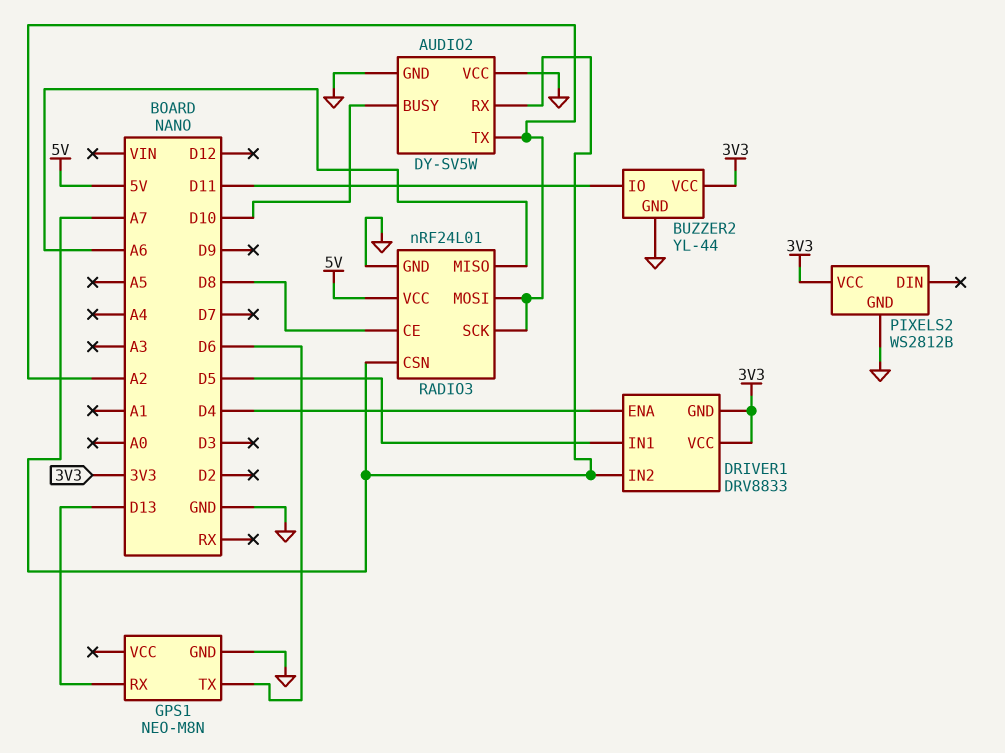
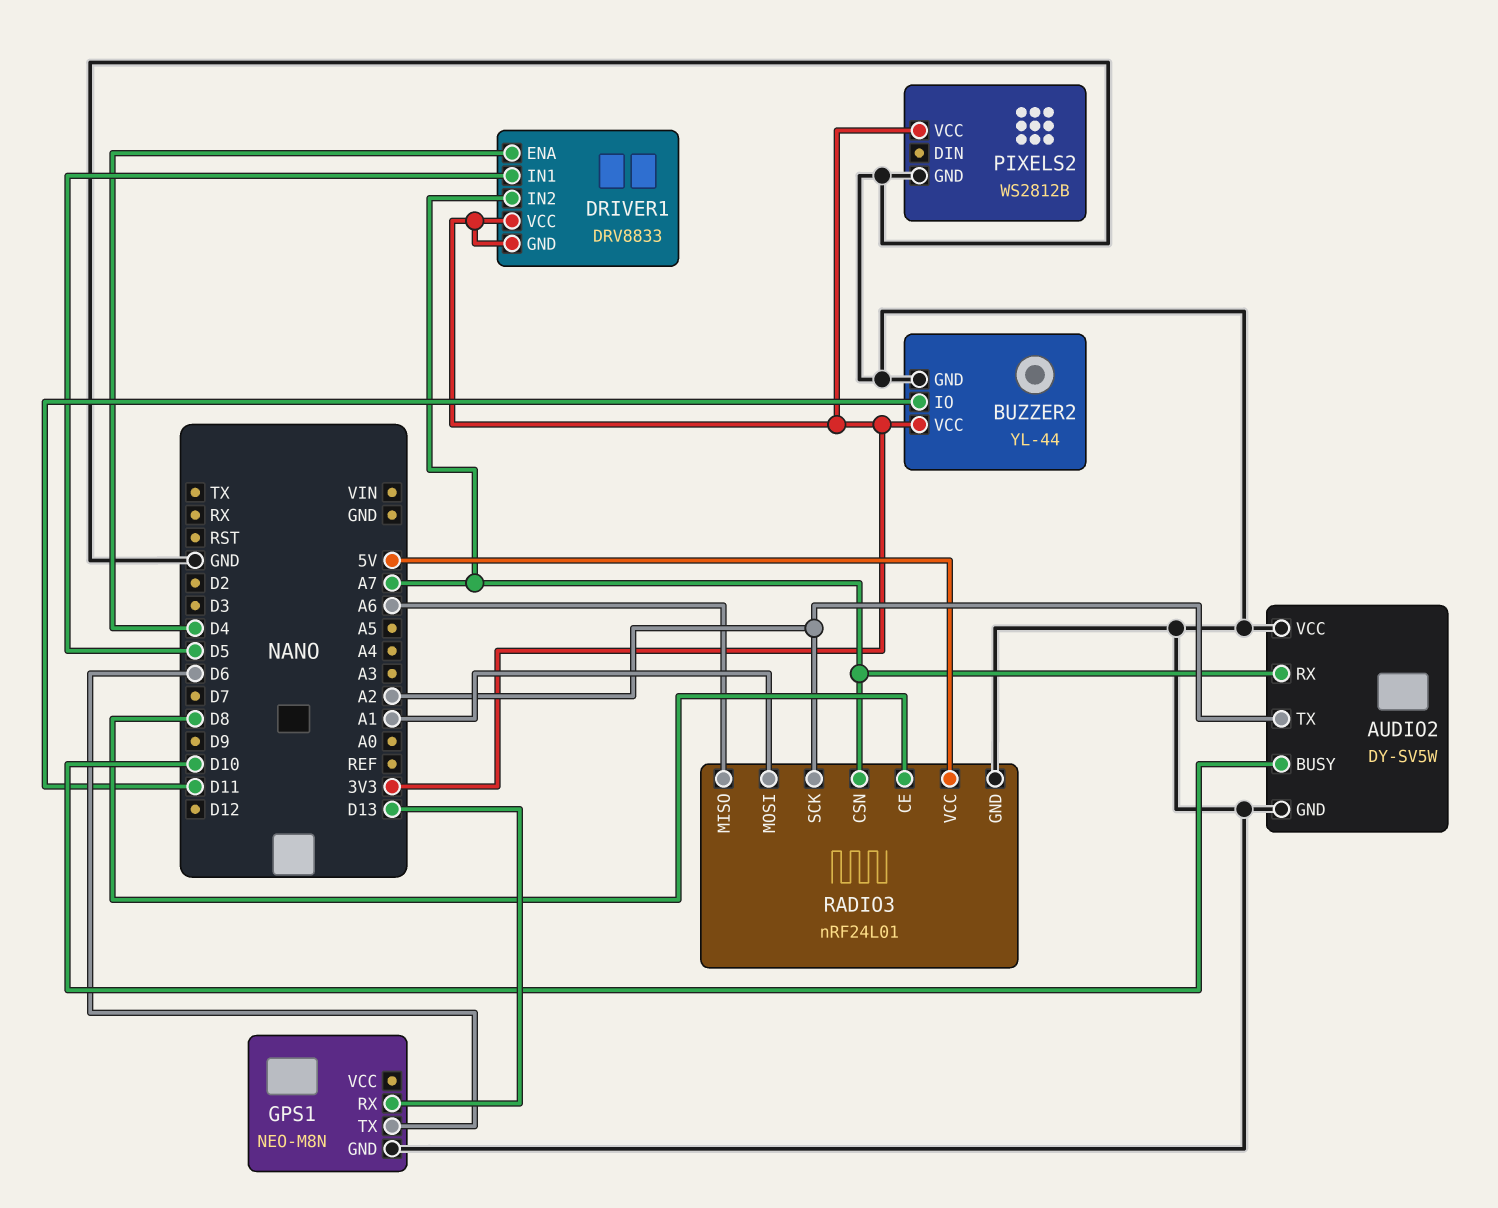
RADIO3 pin MOSI: A2 -> A1

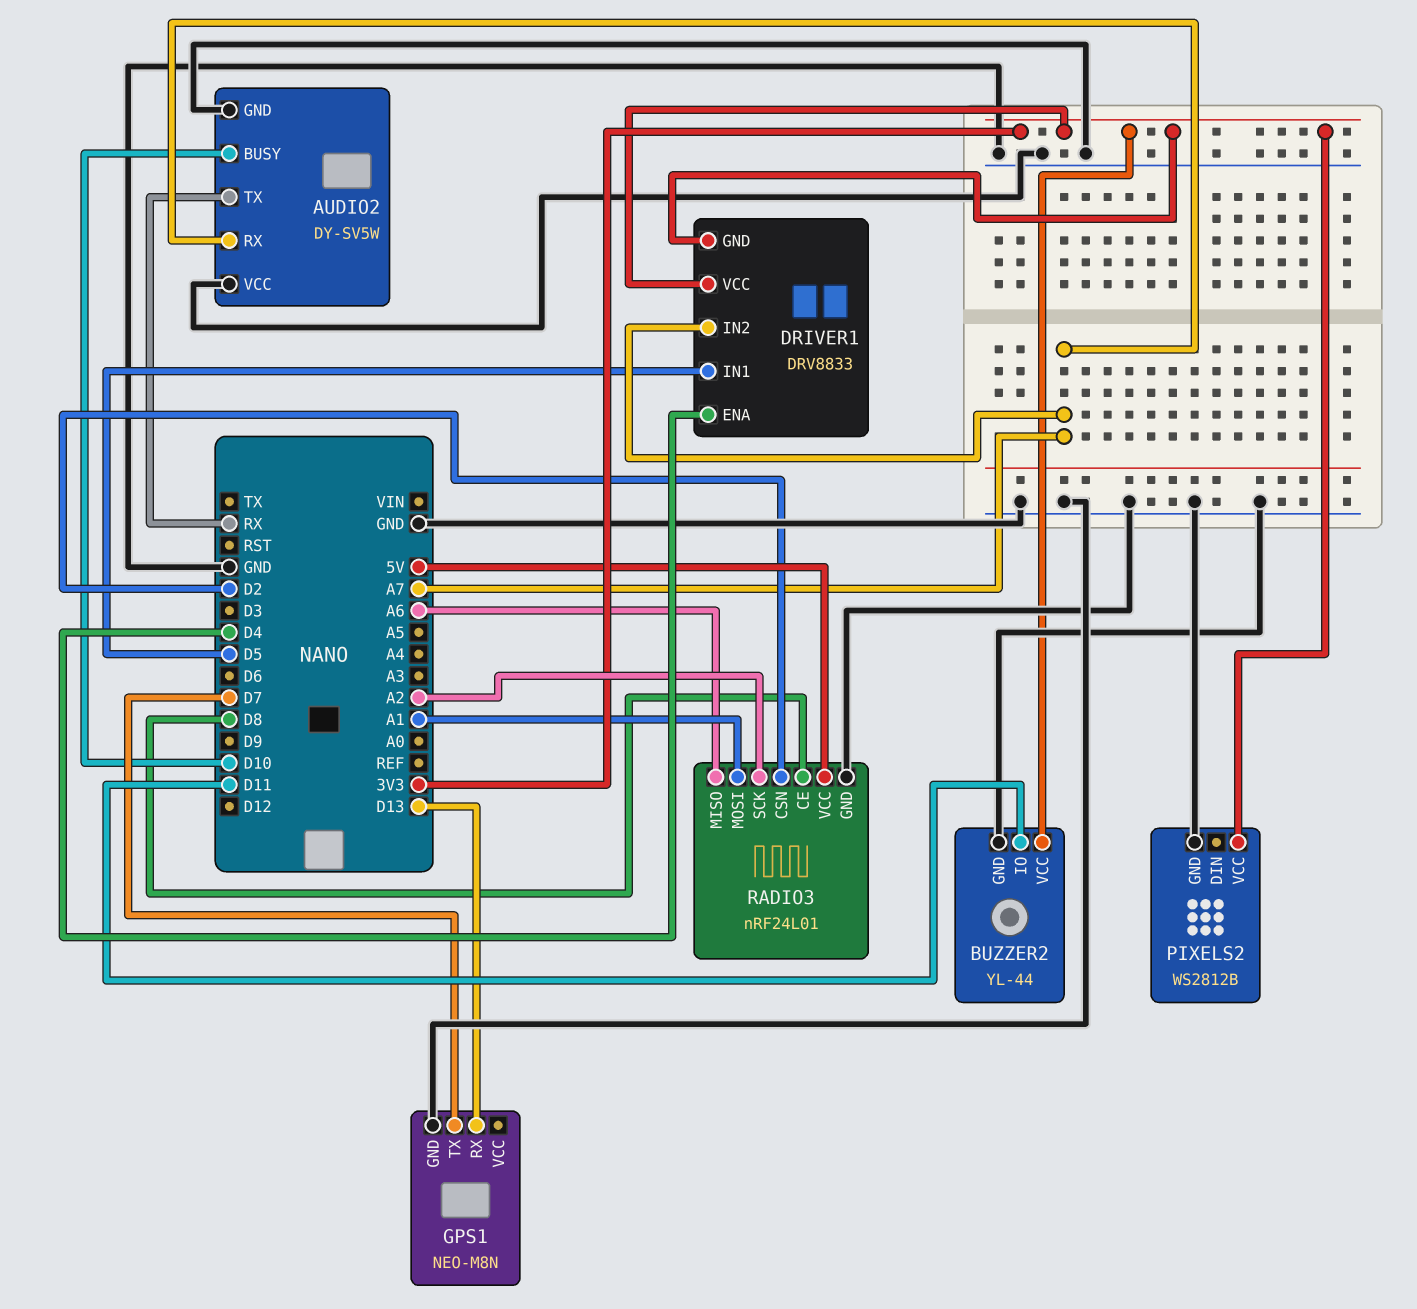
AUDIO2 pin TX: A2 -> RX
GPS1 pin TX: D6 -> D7
RADIO3 pin CSN: A7 -> D2

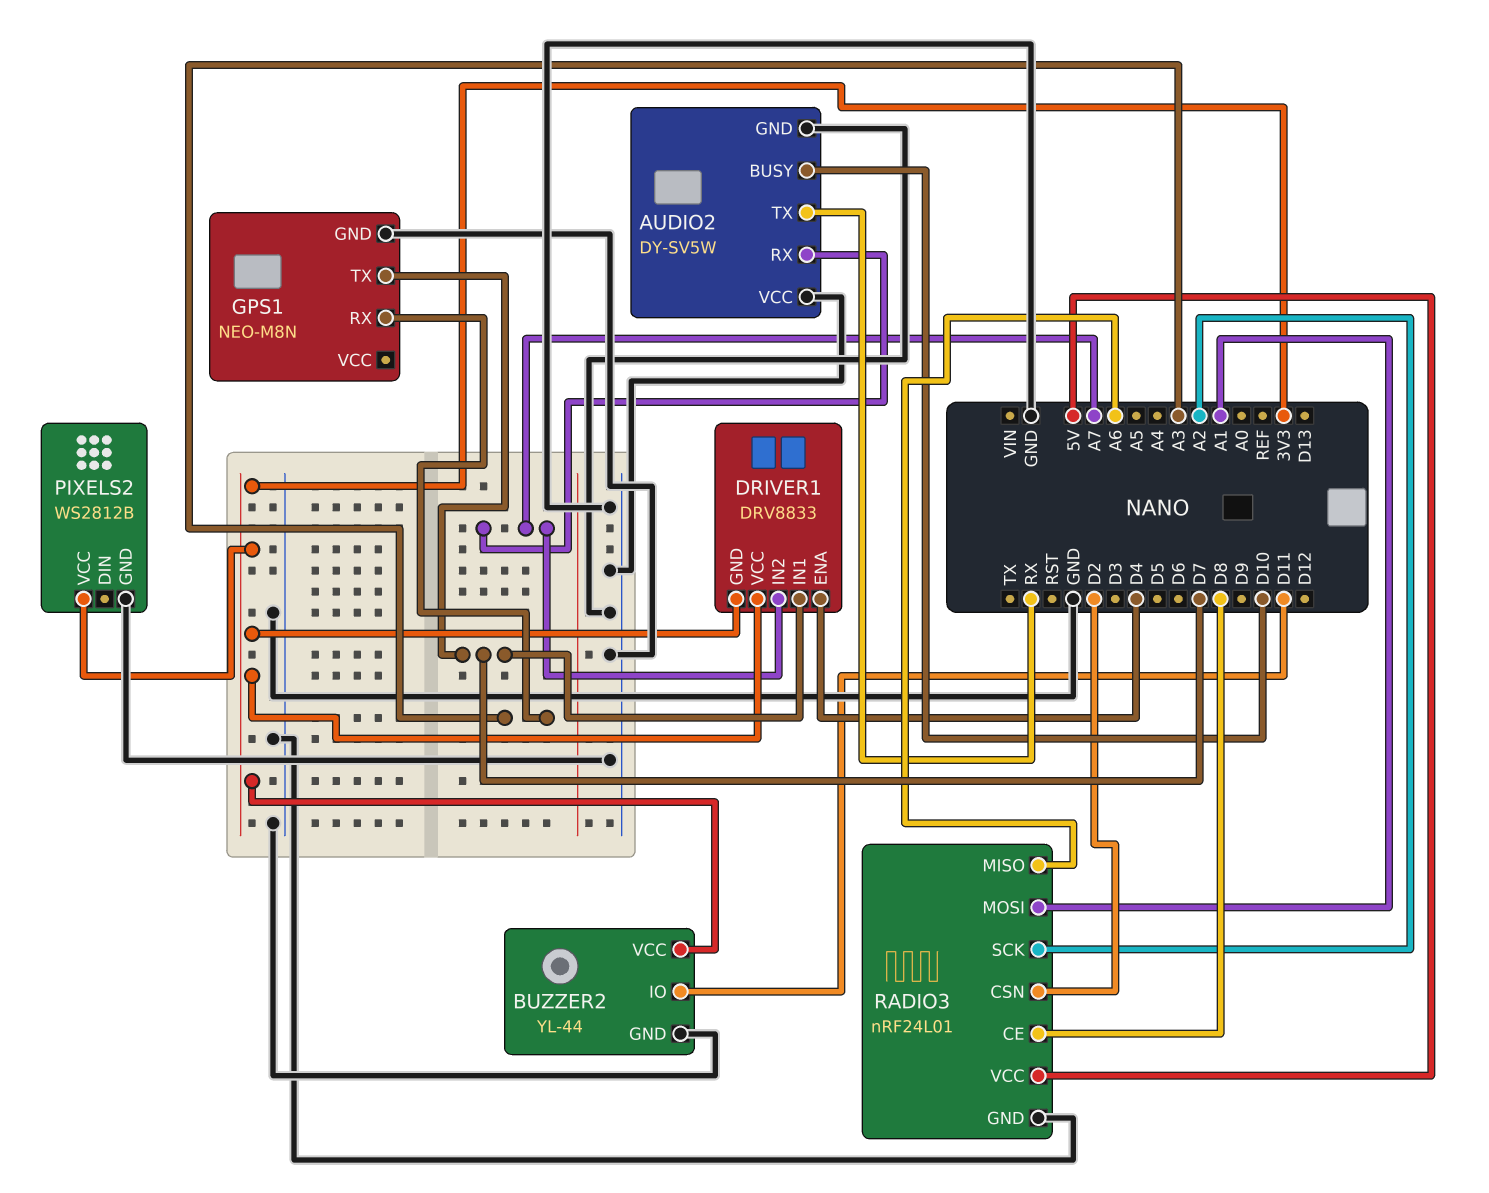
DRIVER1 pin IN1: D5 -> D7
GPS1 pin RX: D13 -> A3

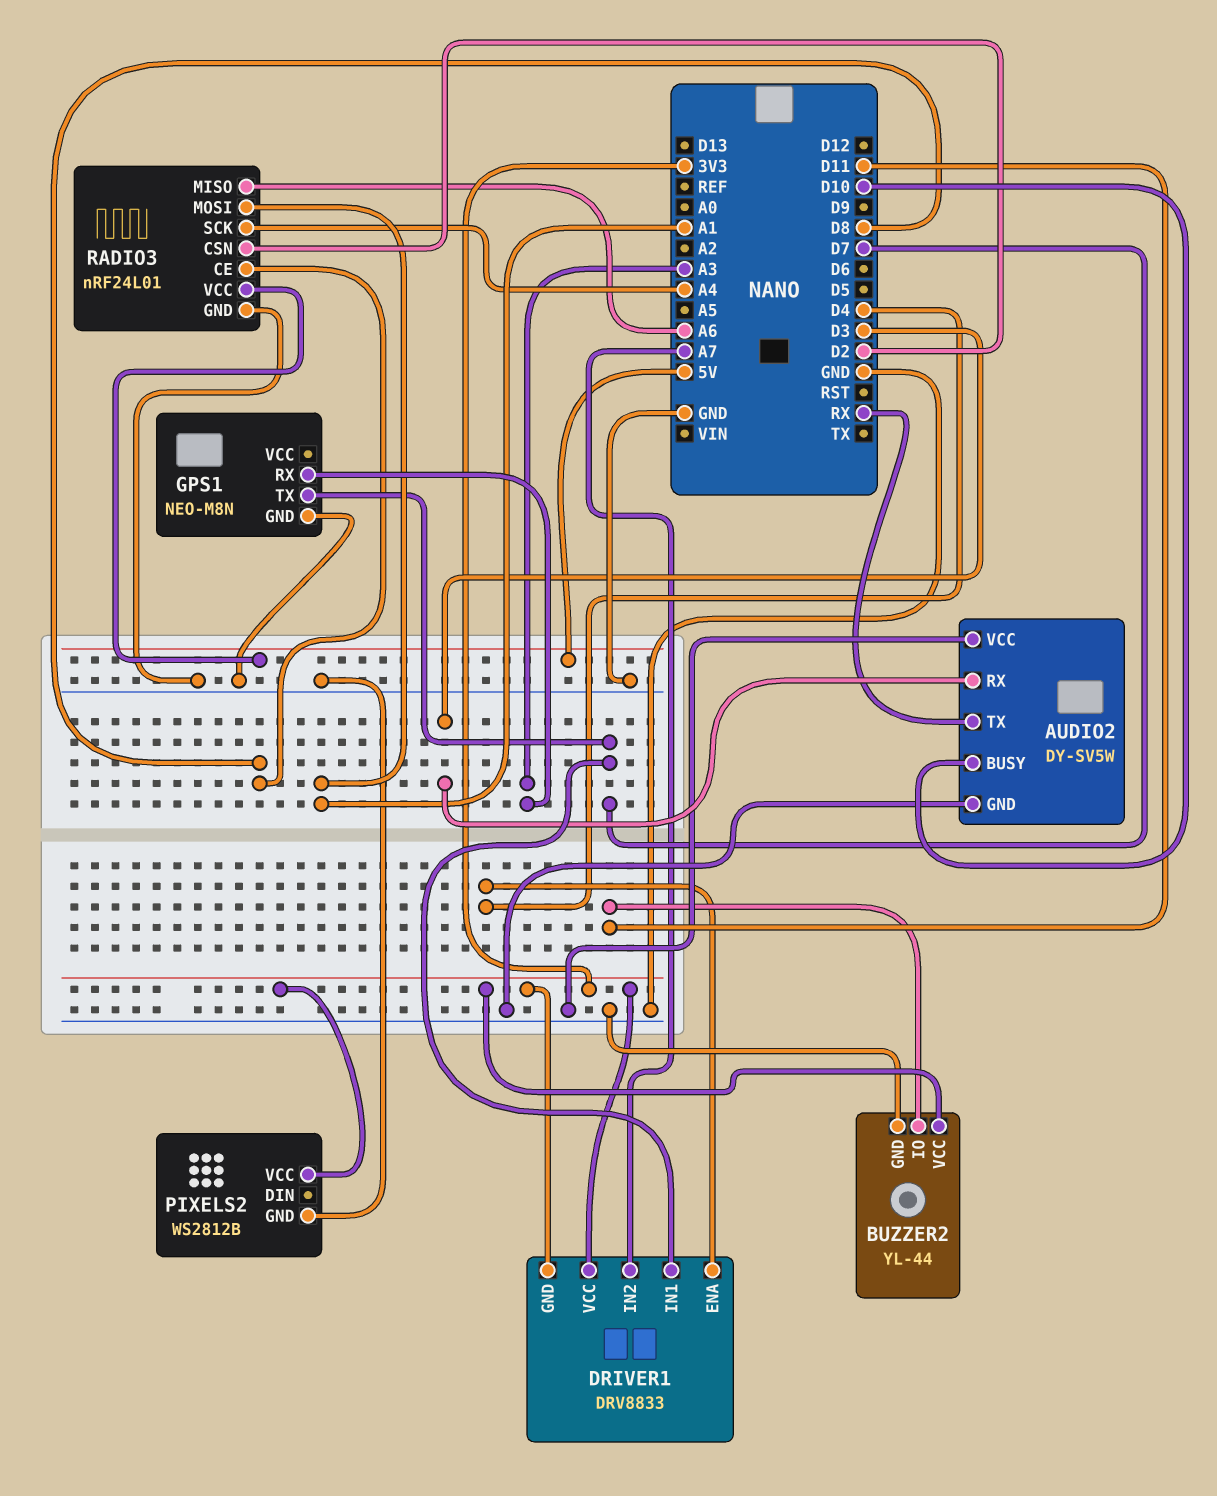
AUDIO2 pin RX: A7 -> D3
RADIO3 pin SCK: A2 -> A4

